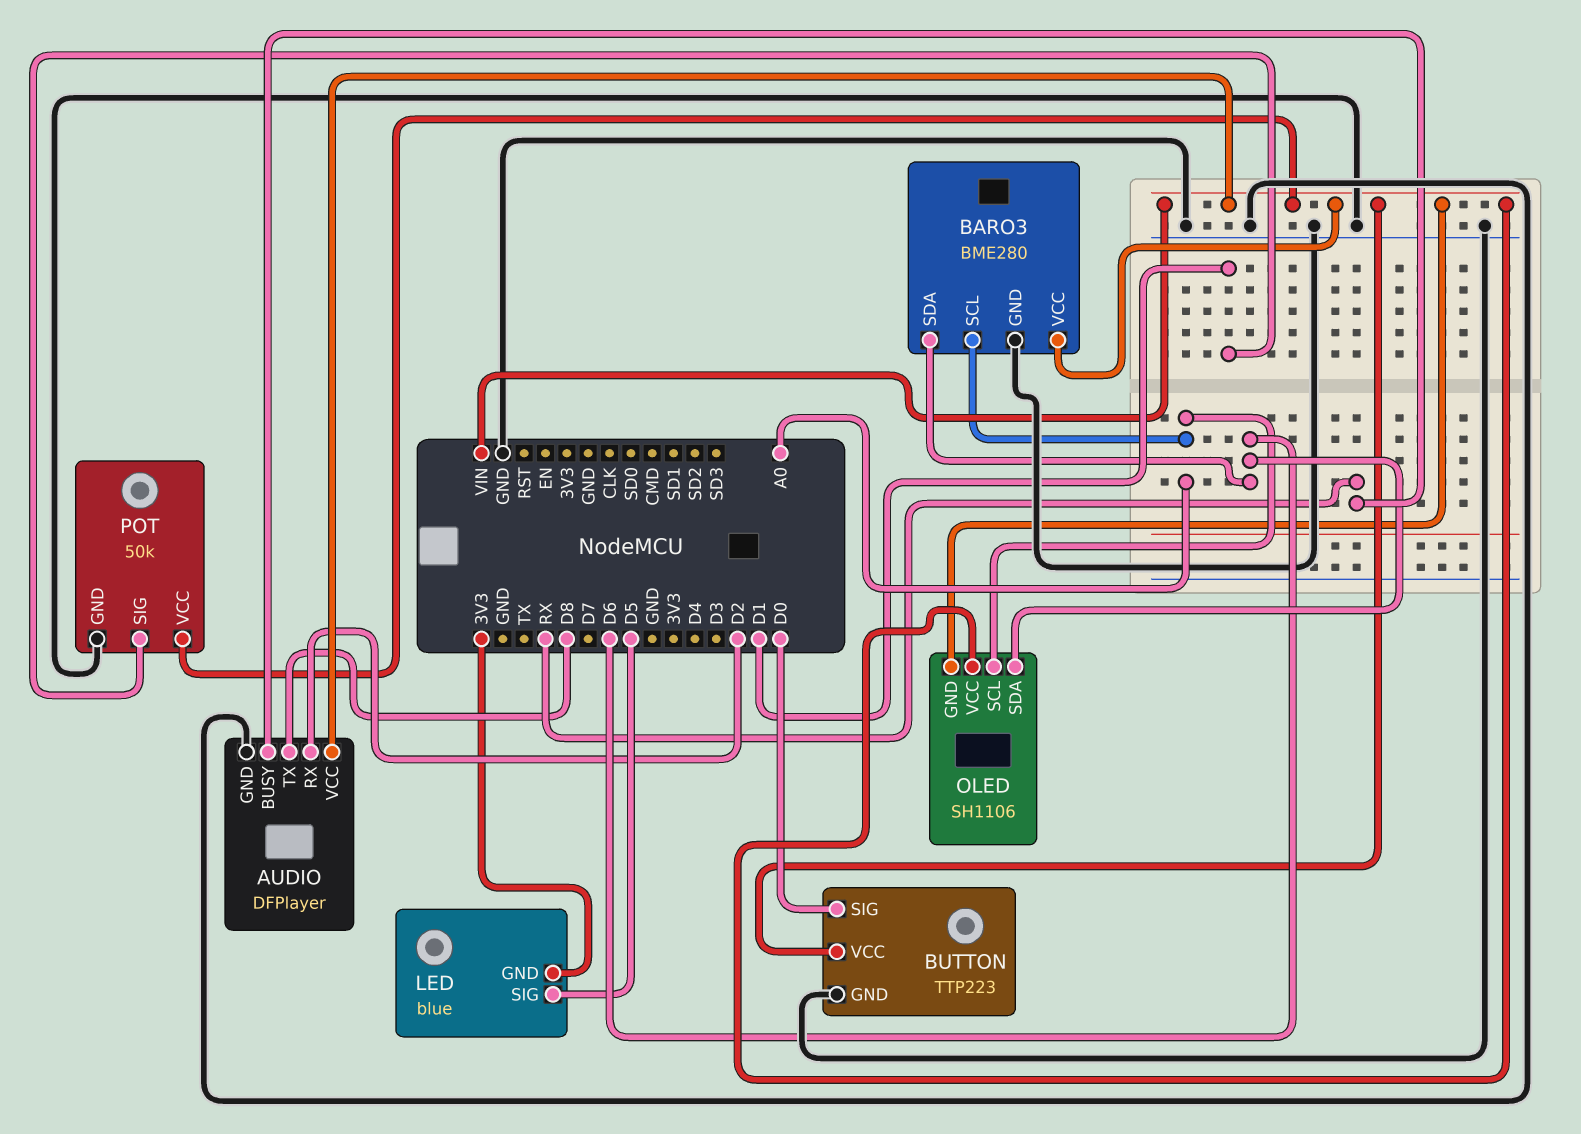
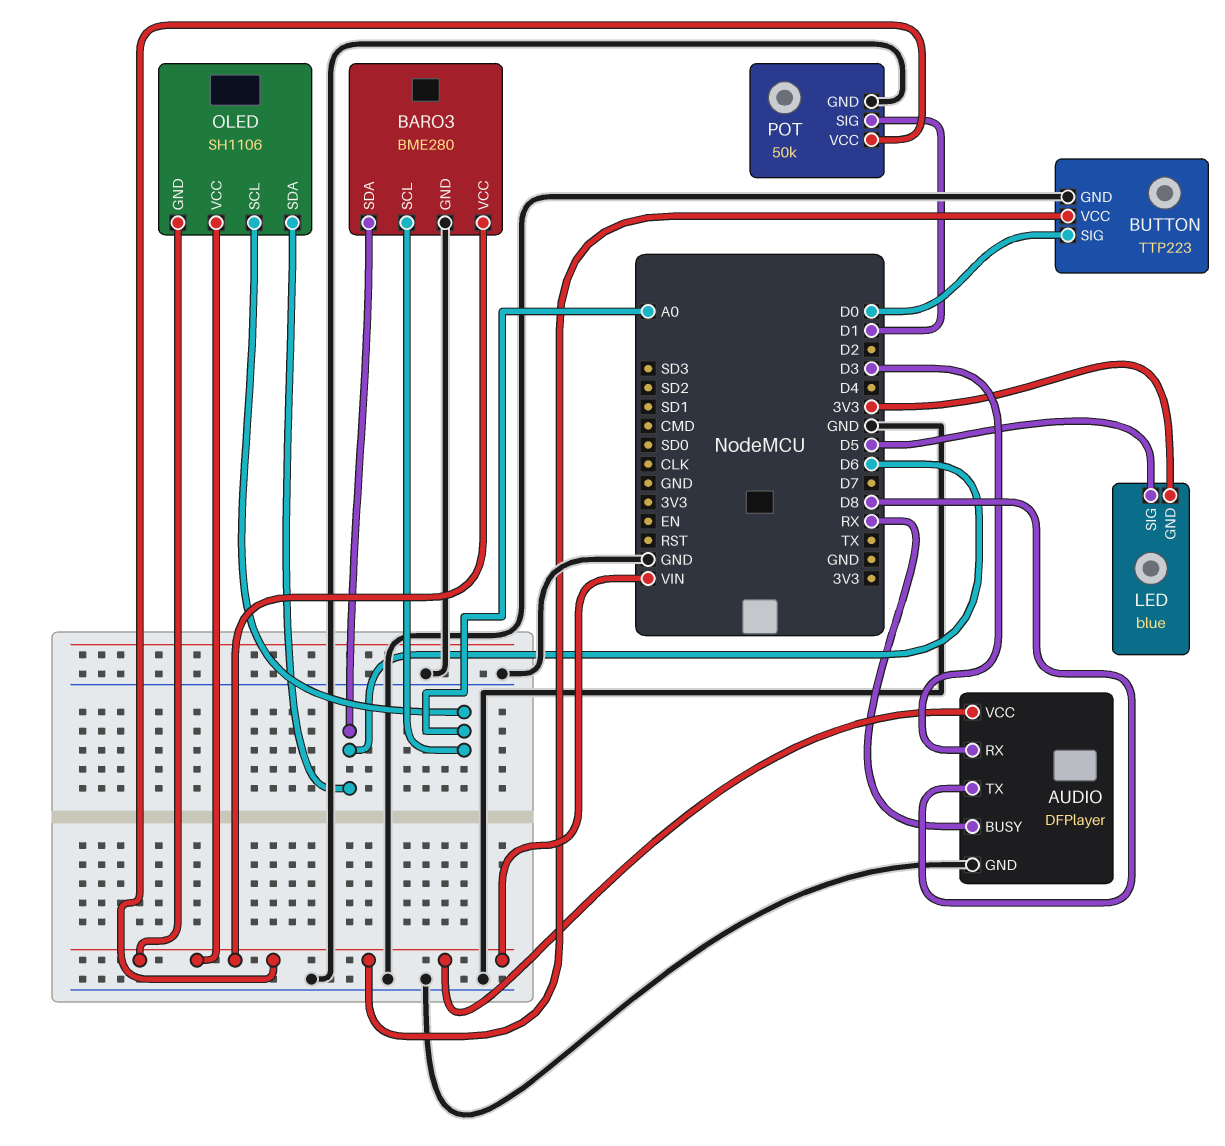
AUDIO pin RX: D2 -> D3

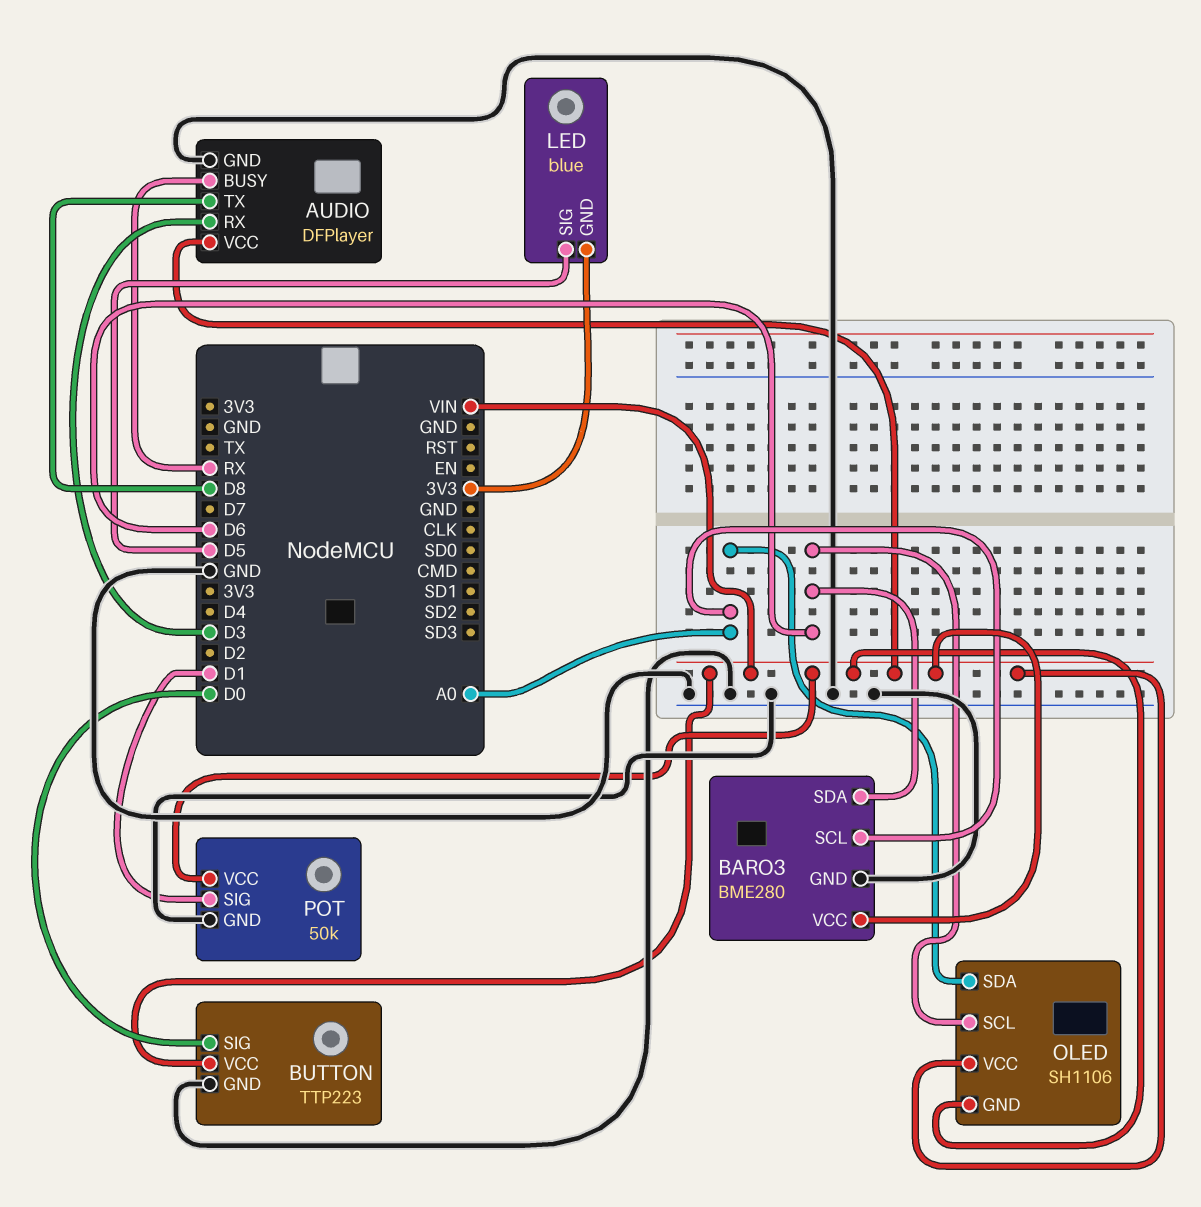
OLED pin SCL: A0 -> D6
OLED pin SDA: D6 -> A0

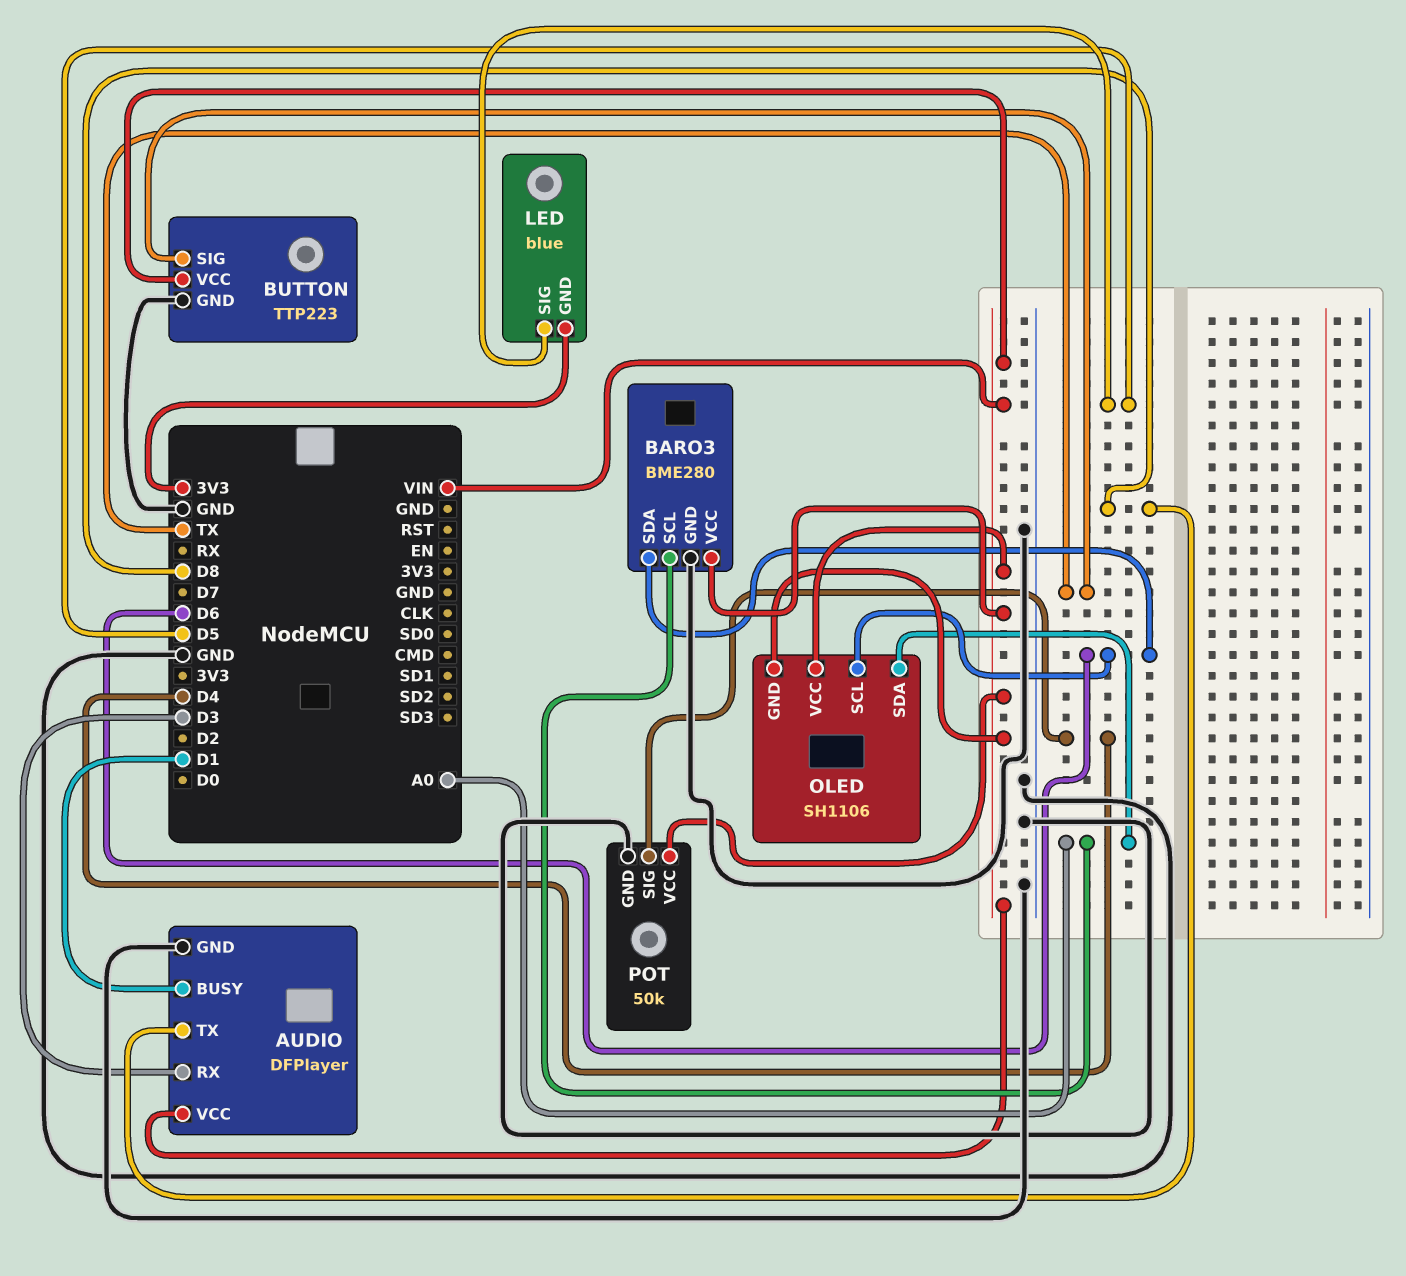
AUDIO pin BUSY: RX -> D1
BUTTON pin SIG: D0 -> TX
POT pin SIG: D1 -> D4

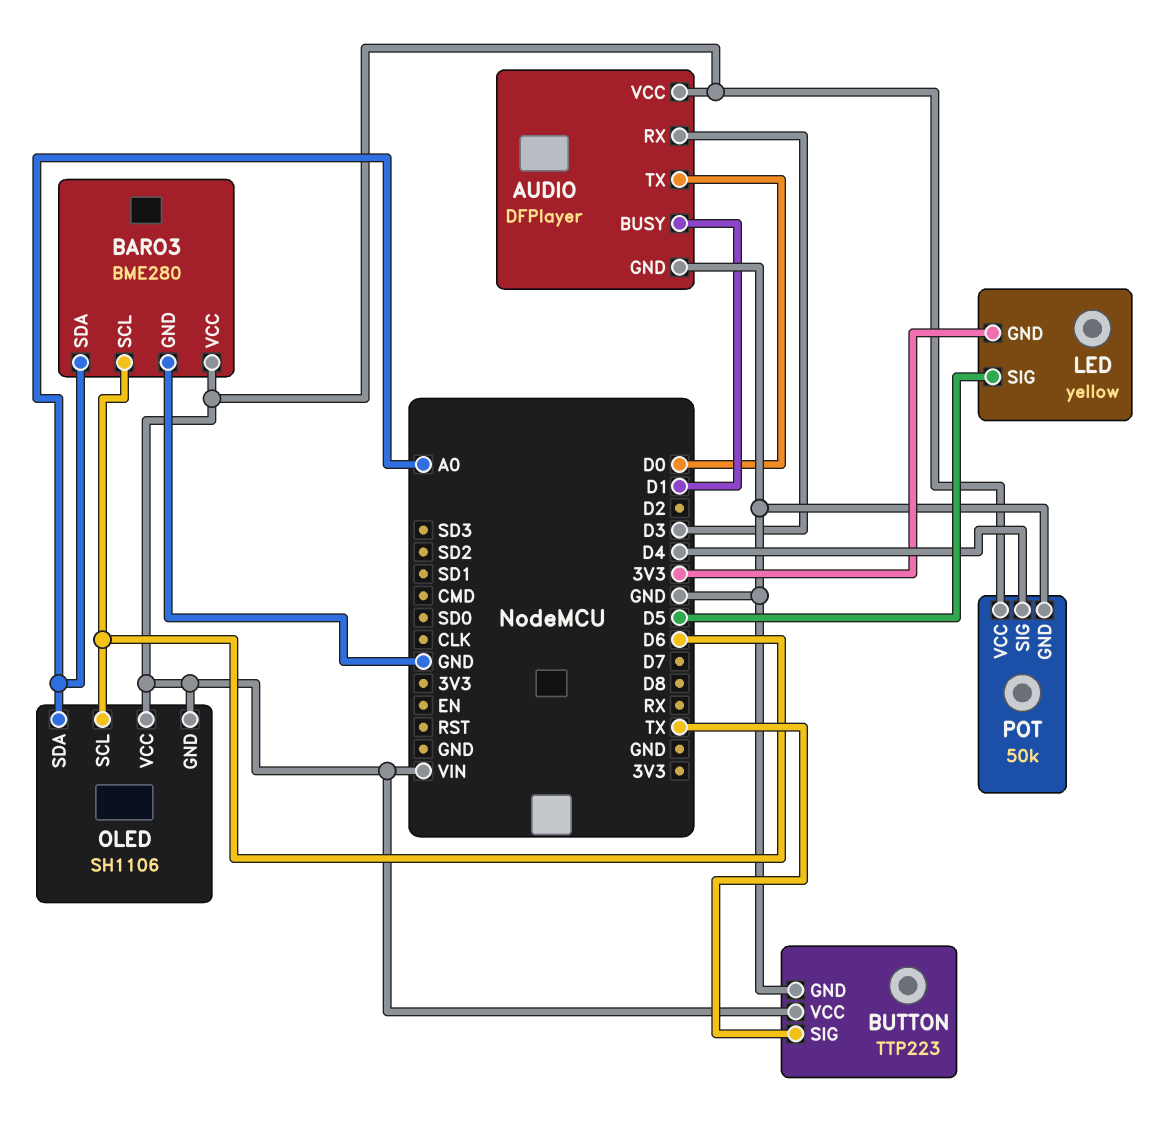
AUDIO pin TX: D8 -> D0
BARO3 pin SCL: A0 -> D6
BARO3 pin SDA: D6 -> A0
LED: blue -> yellow

